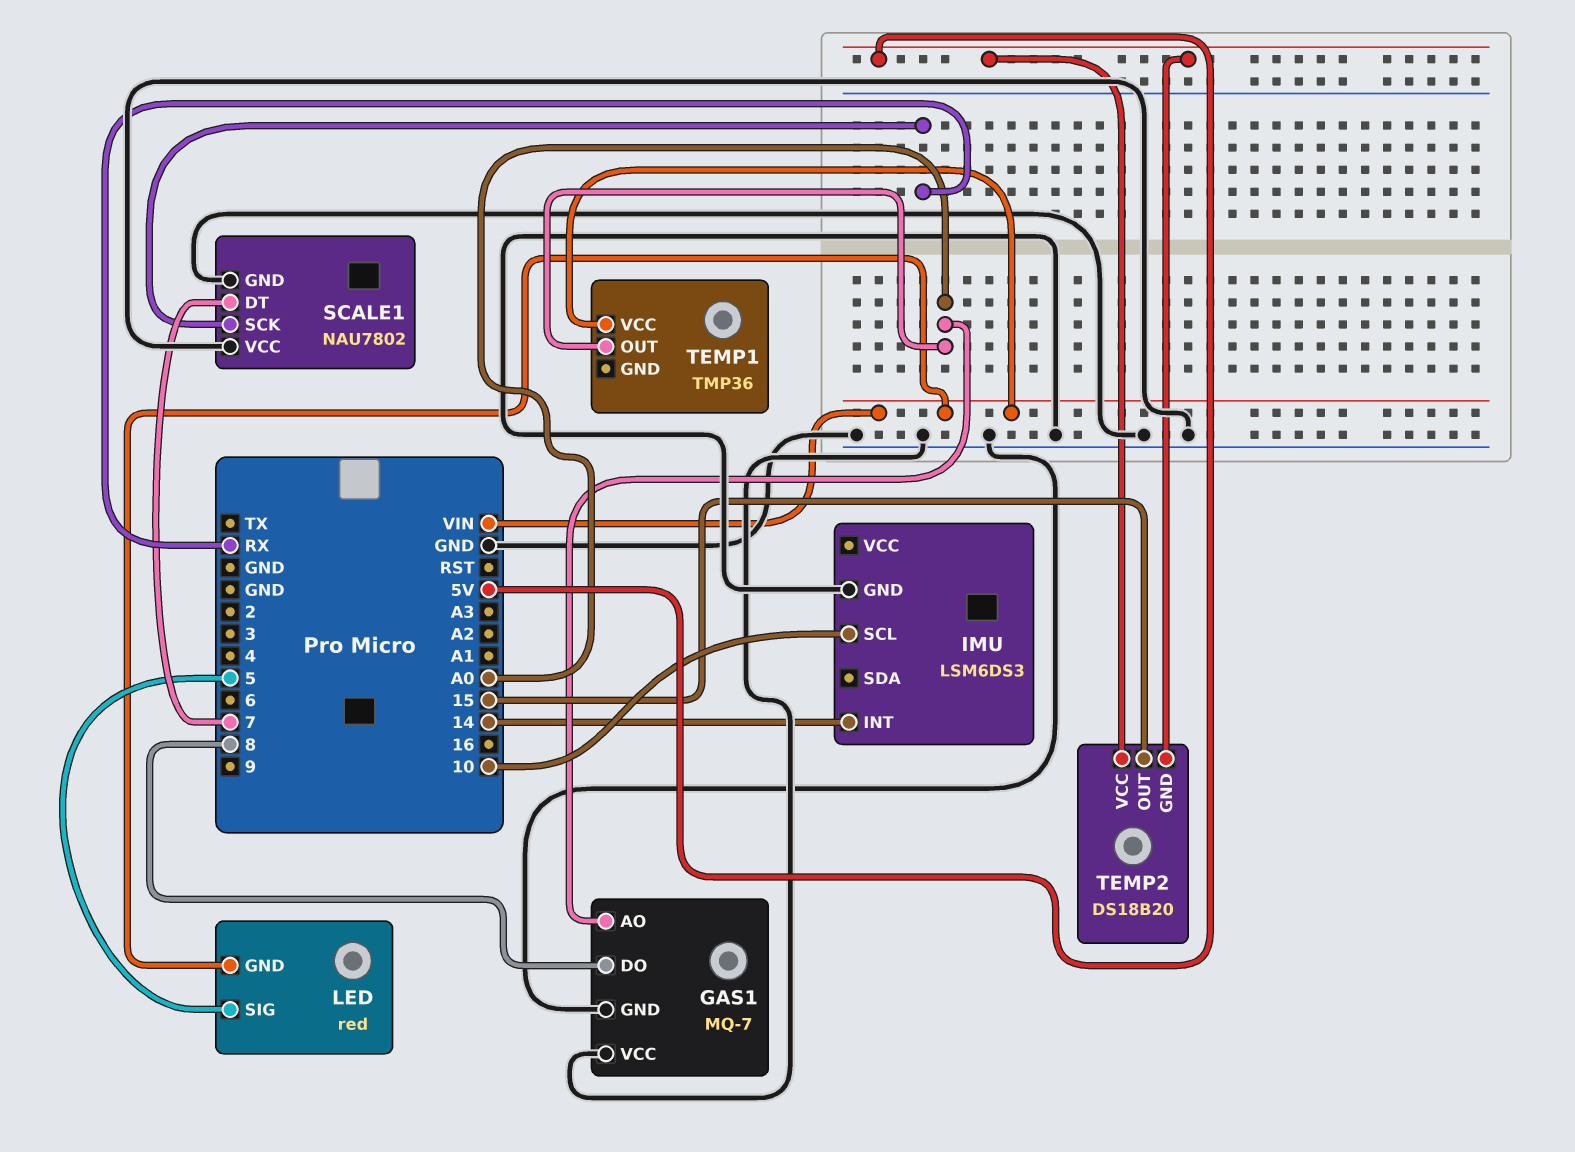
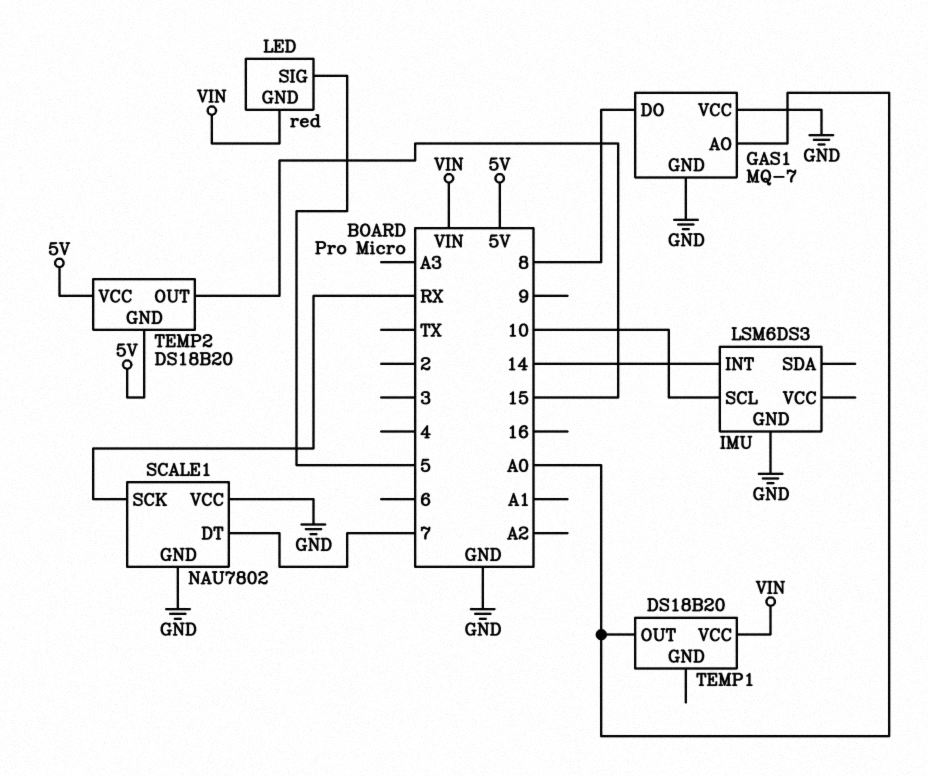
TEMP1: TMP36 -> DS18B20

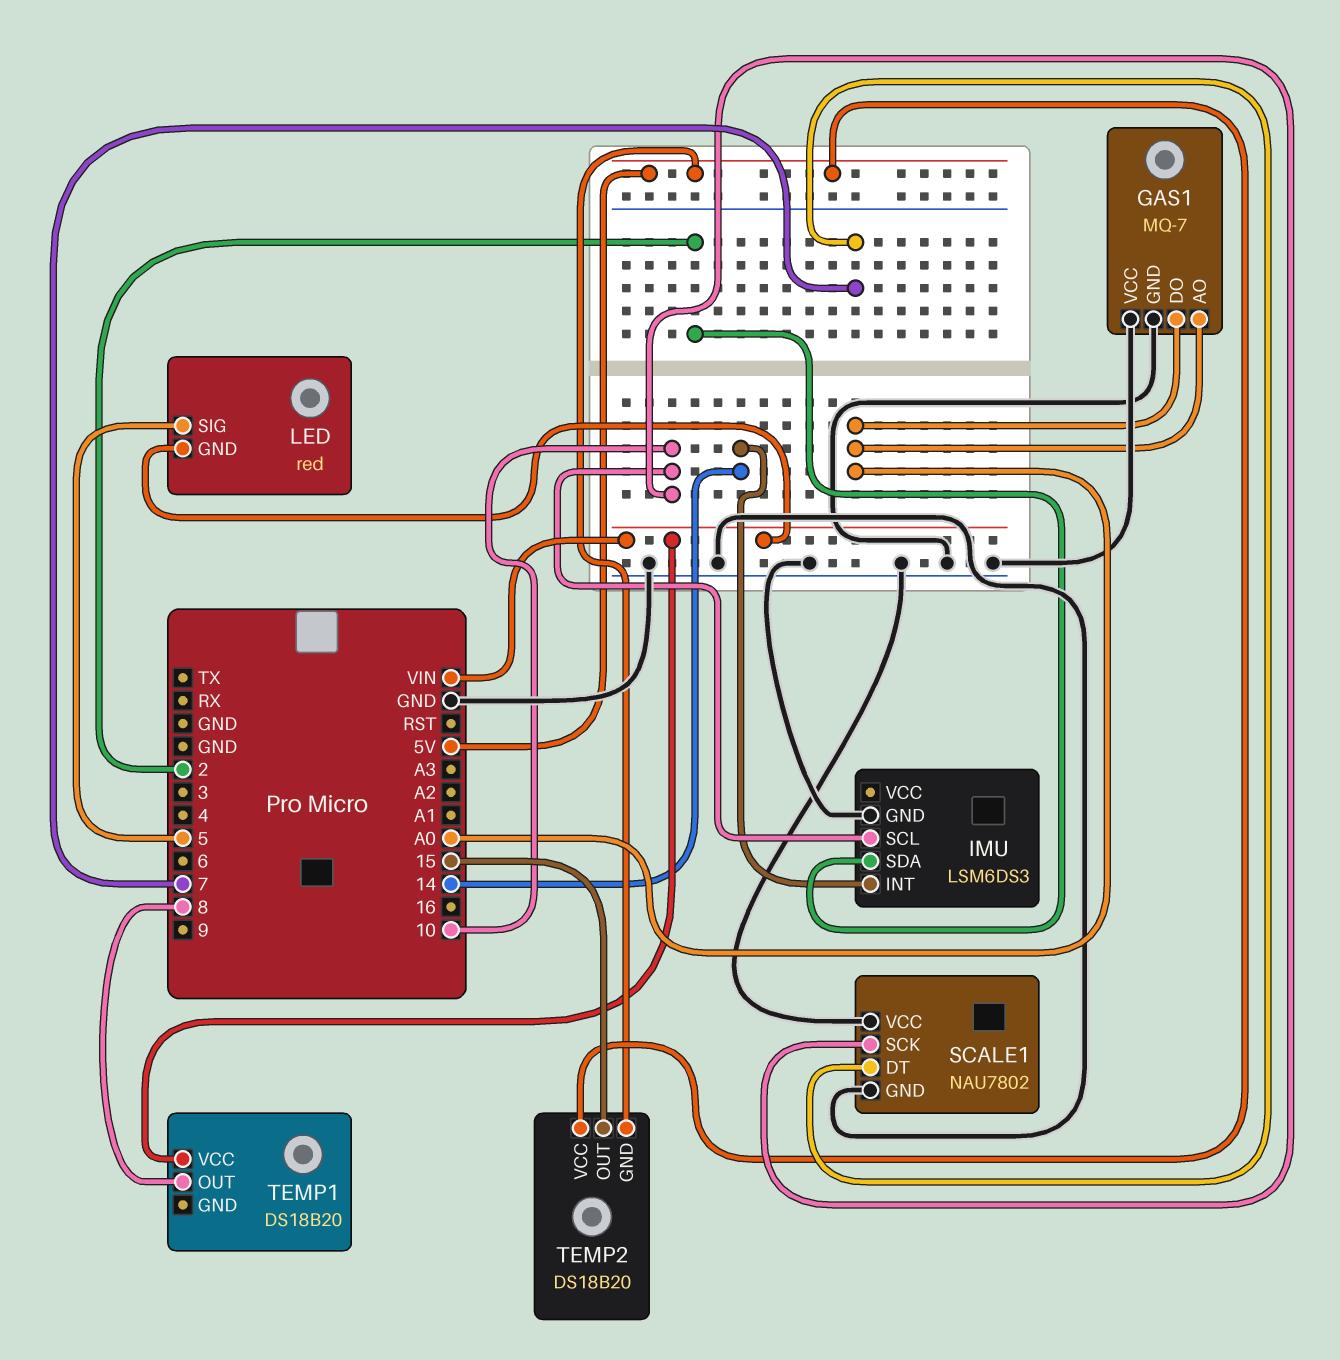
GAS1 pin DO: 8 -> A0
IMU pin SDA: none -> 2
SCALE1 pin SCK: RX -> 10
TEMP1 pin OUT: A0 -> 8

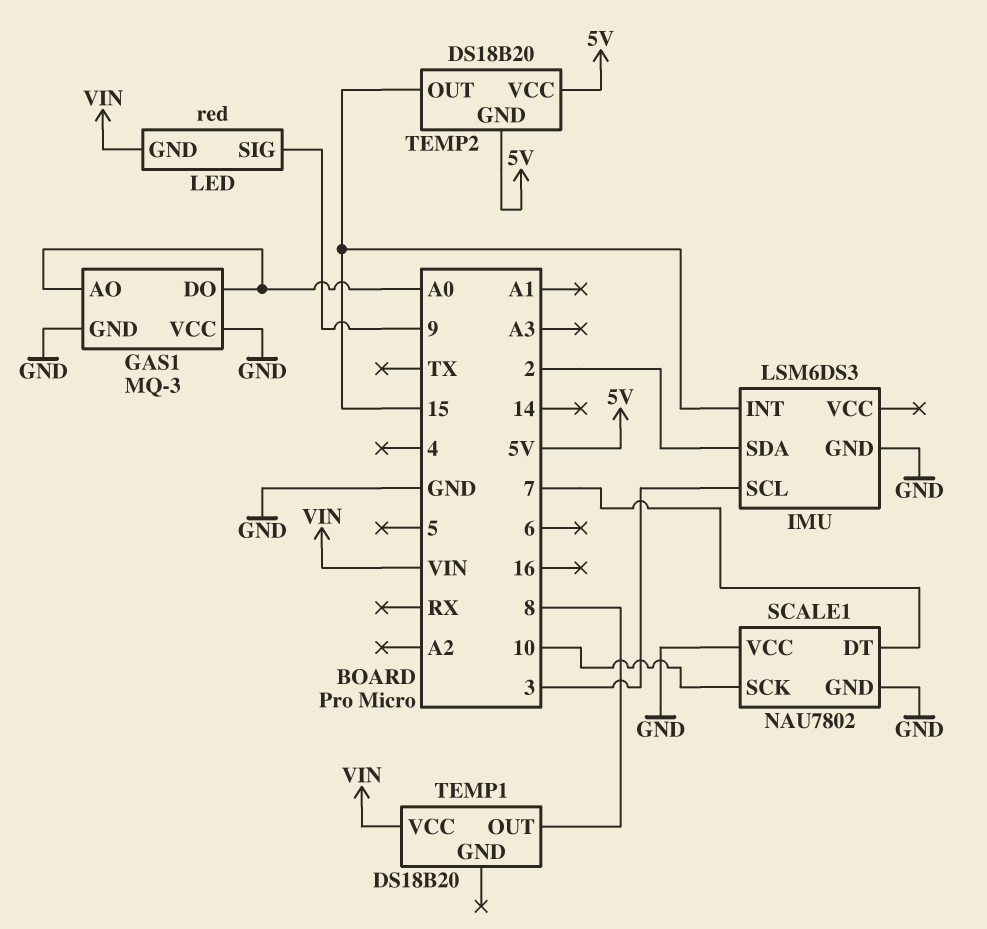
GAS1: MQ-7 -> MQ-3
IMU pin INT: 14 -> 15
IMU pin SCL: 10 -> 3
LED pin SIG: 5 -> 9

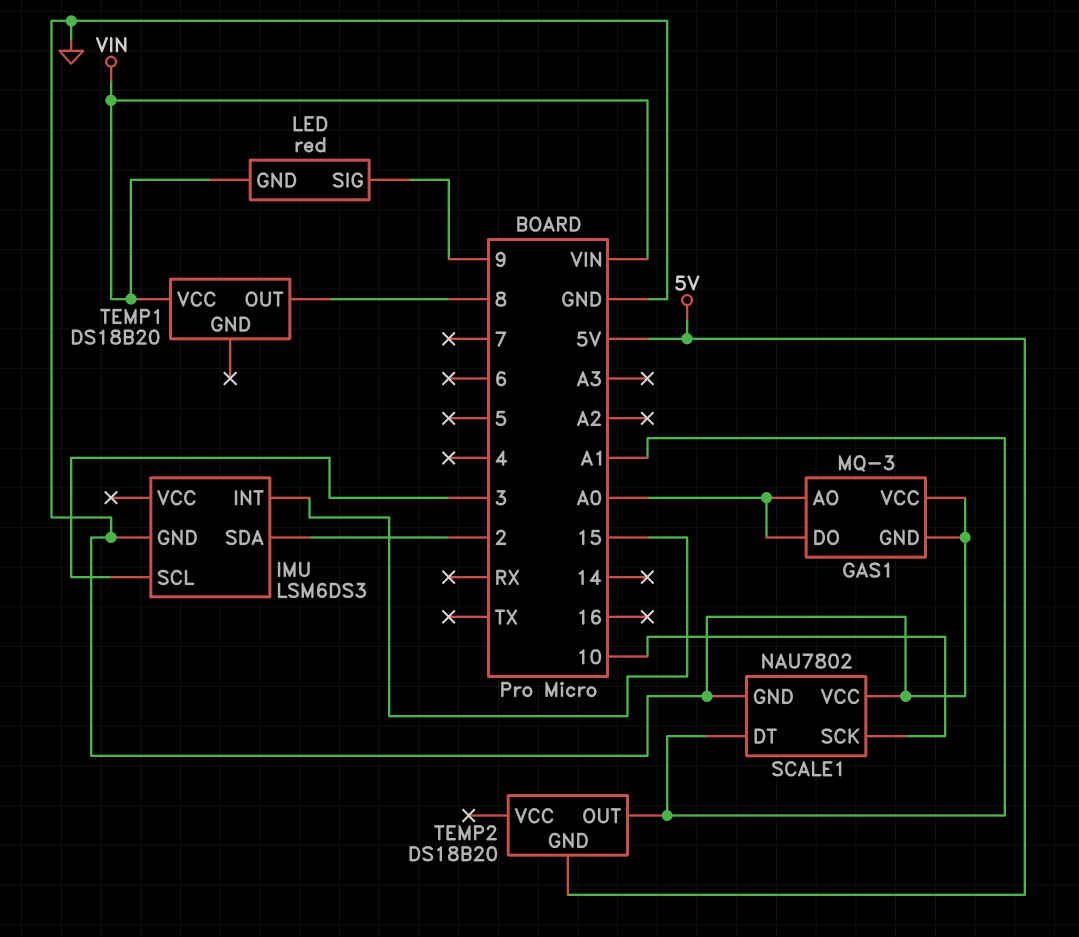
SCALE1 pin DT: 7 -> A1
TEMP2 pin OUT: 15 -> A1
TEMP2 pin VCC: 5V -> none

